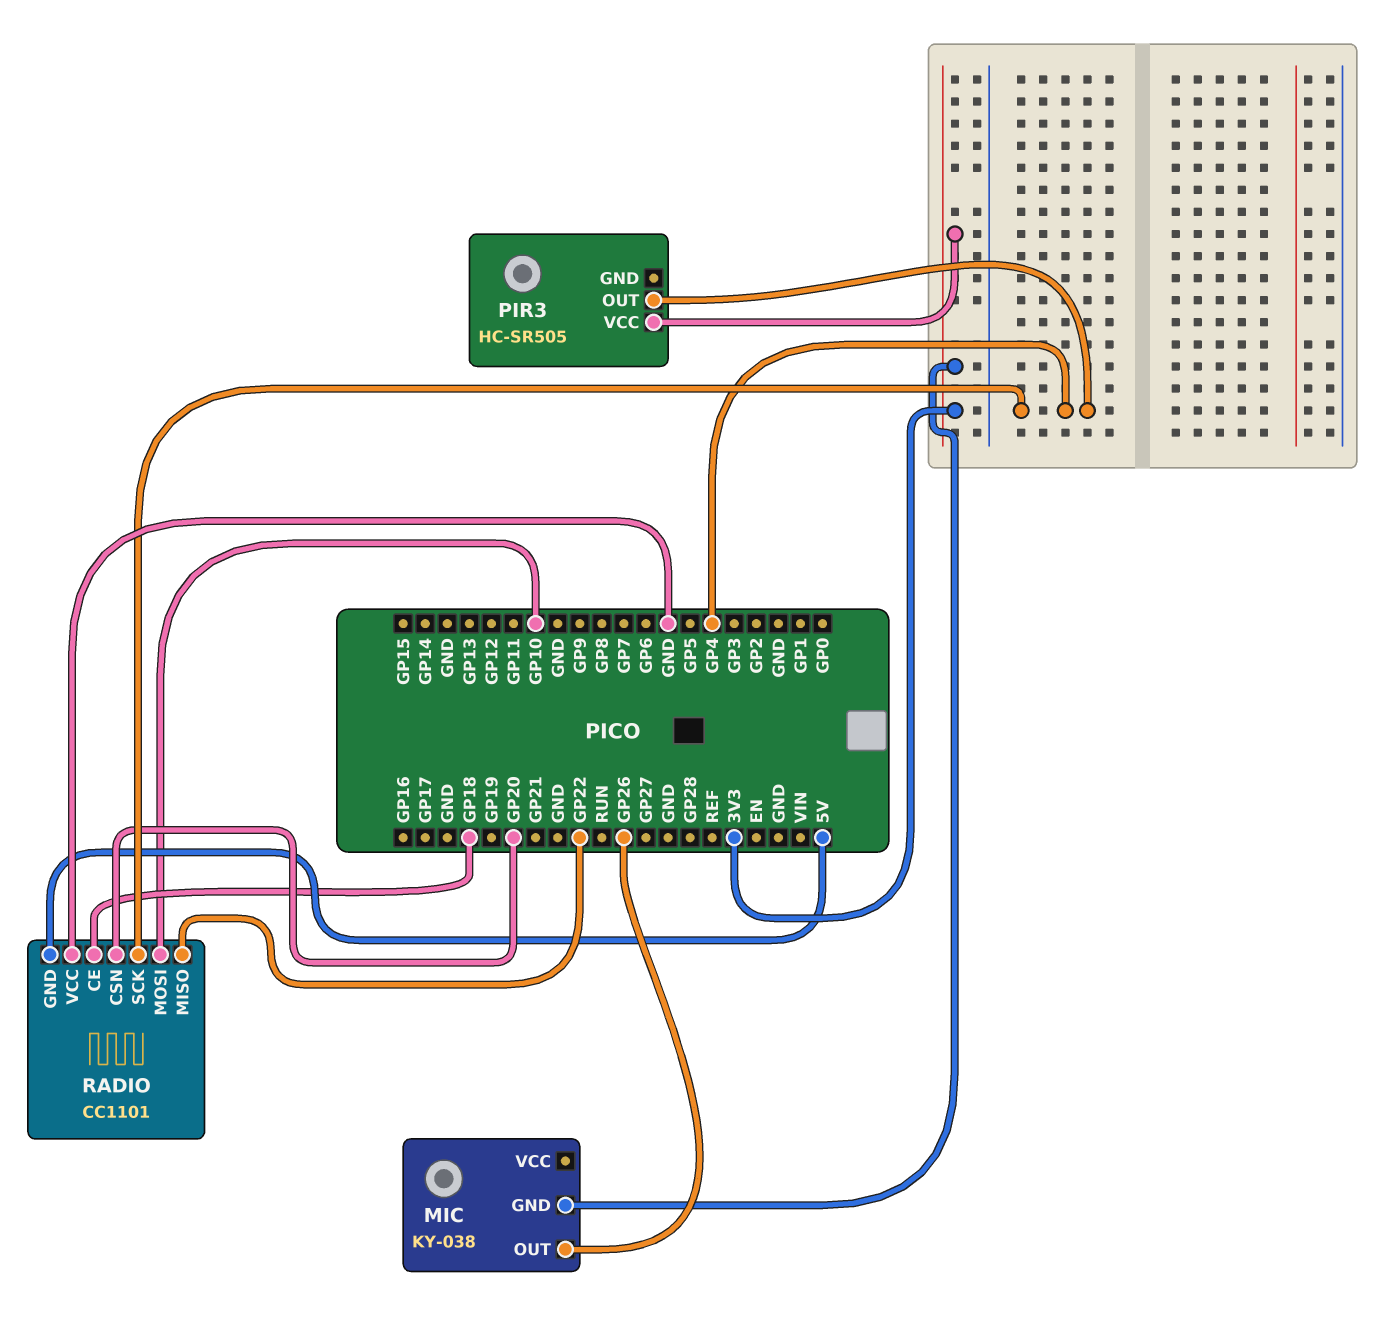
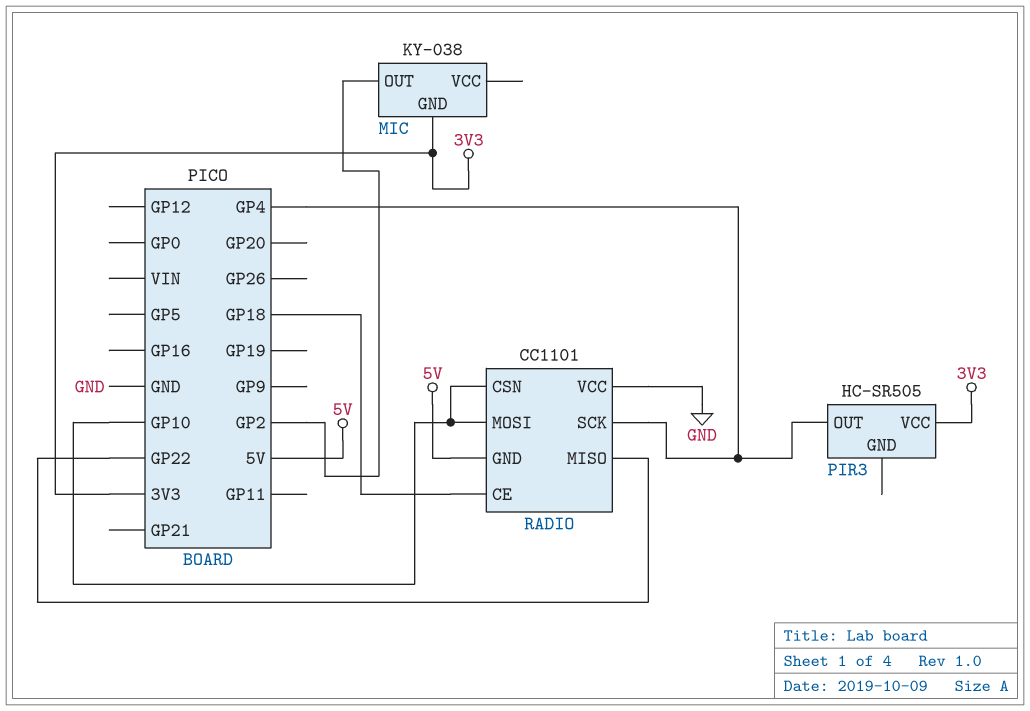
MIC pin OUT: GP26 -> GP2
RADIO pin CSN: GP20 -> GP10

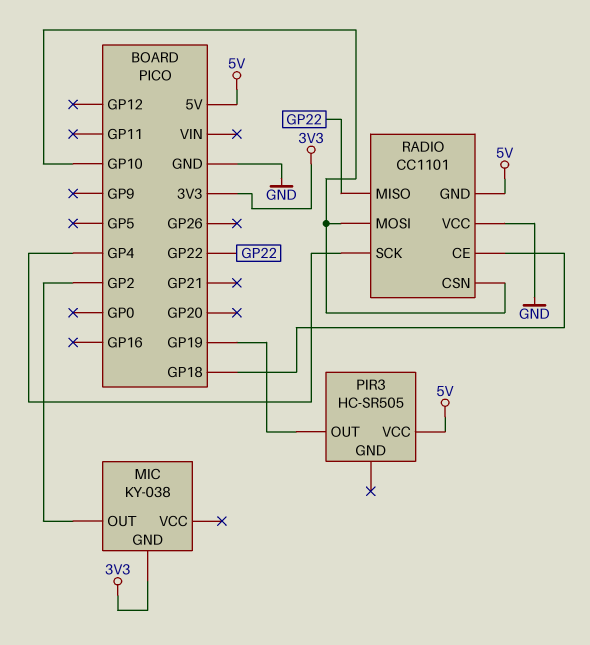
PIR3 pin OUT: GP4 -> GP19
PIR3 pin VCC: 3V3 -> 5V

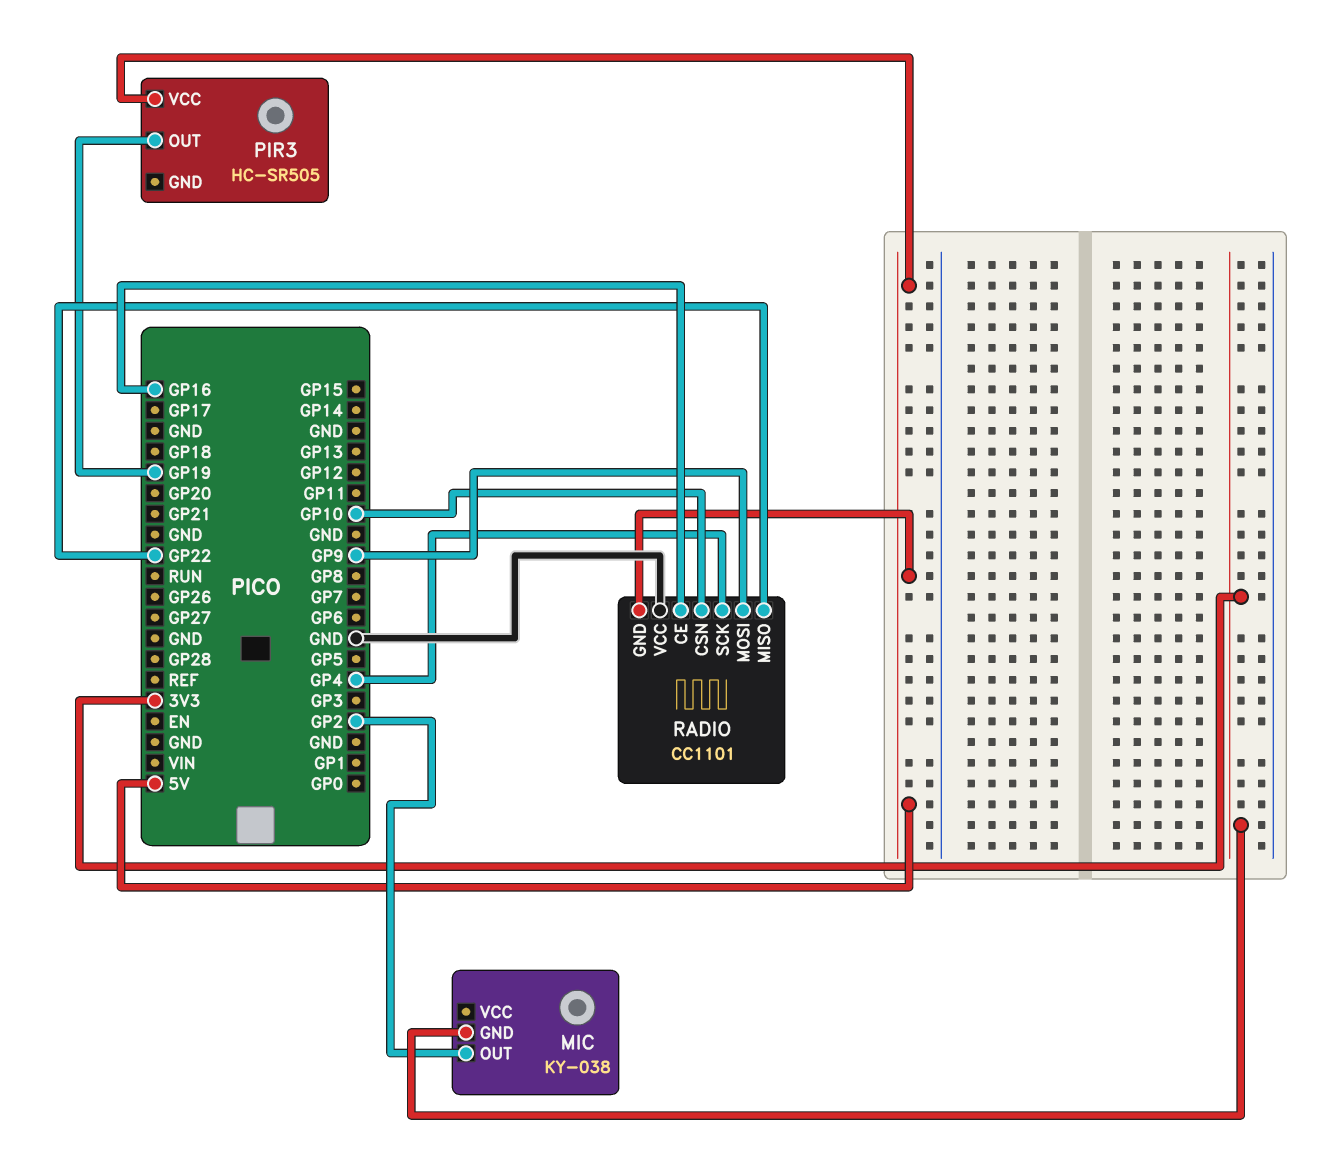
RADIO pin CE: GP18 -> GP16
RADIO pin MOSI: GP10 -> GP9

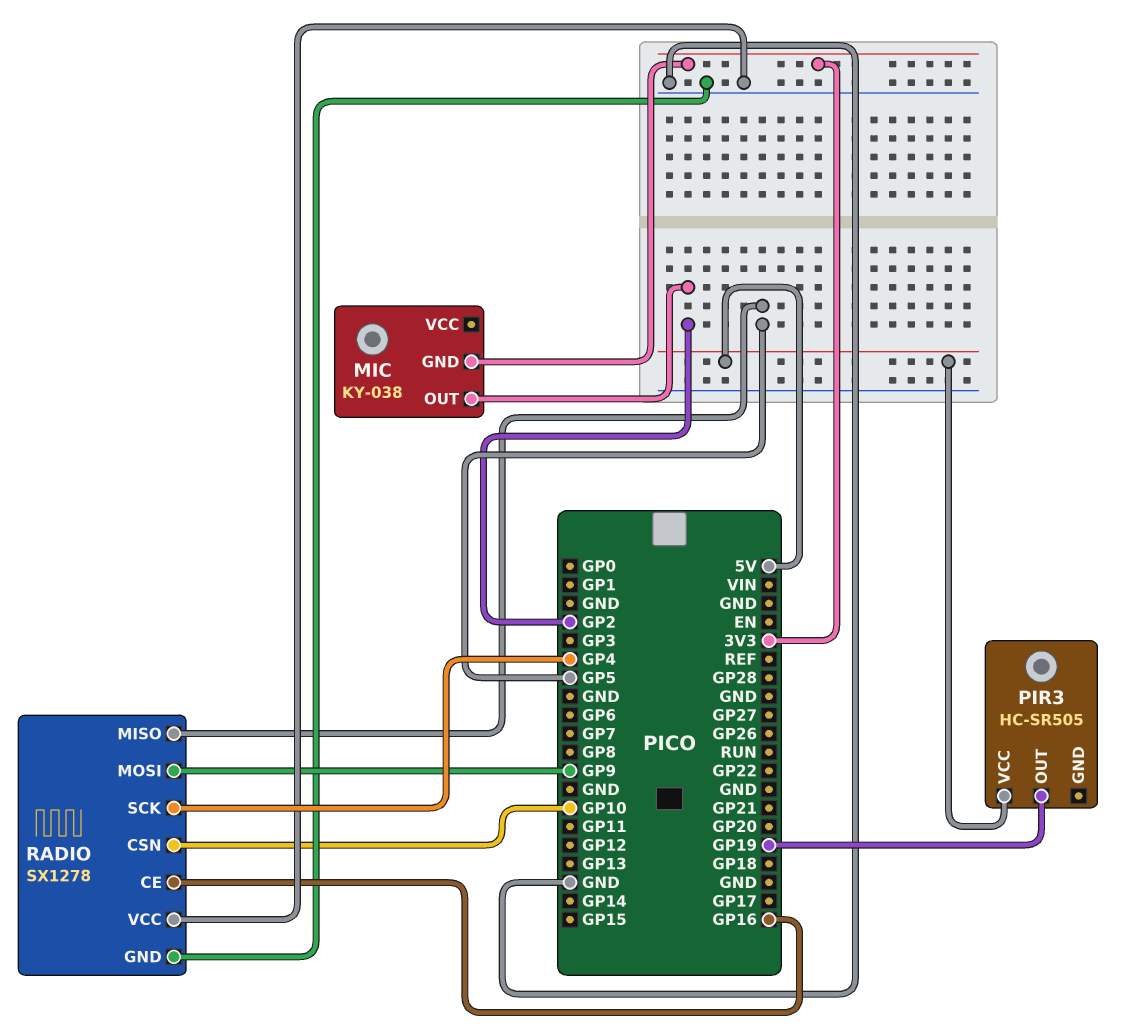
RADIO: CC1101 -> SX1278
RADIO pin GND: 5V -> GND
RADIO pin MISO: GP22 -> GP5

